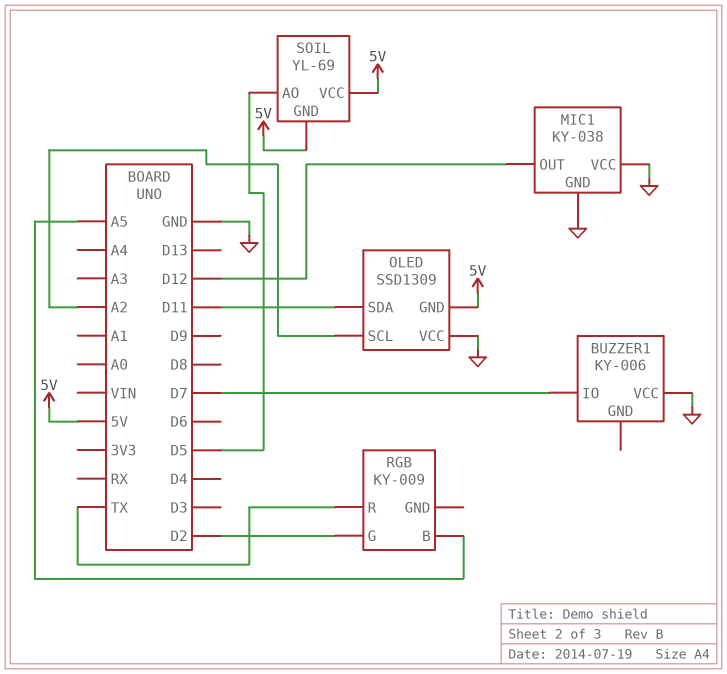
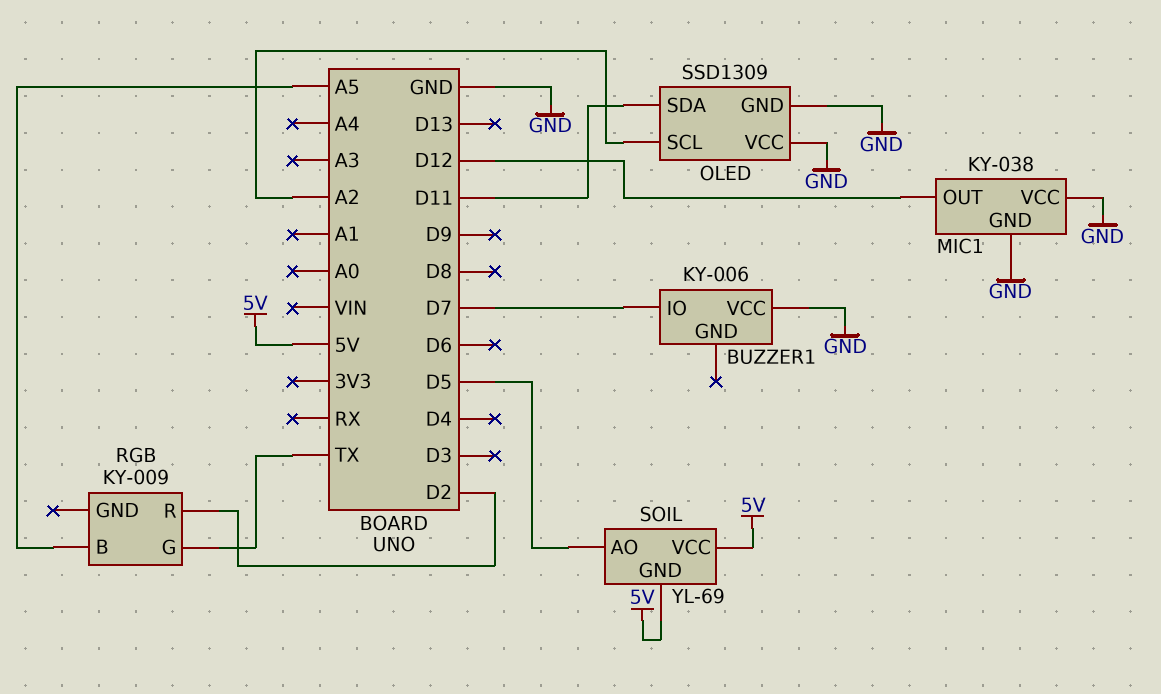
OLED pin GND: 5V -> GND
RGB pin G: D2 -> TX
RGB pin R: TX -> D2

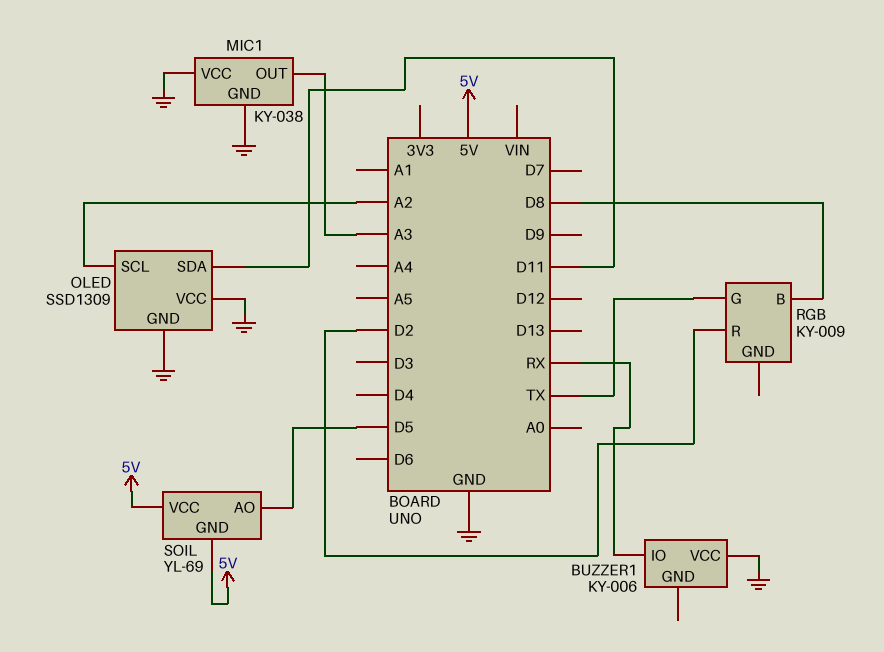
BUZZER1 pin IO: D7 -> RX
MIC1 pin OUT: D12 -> A3
RGB pin B: A5 -> D8

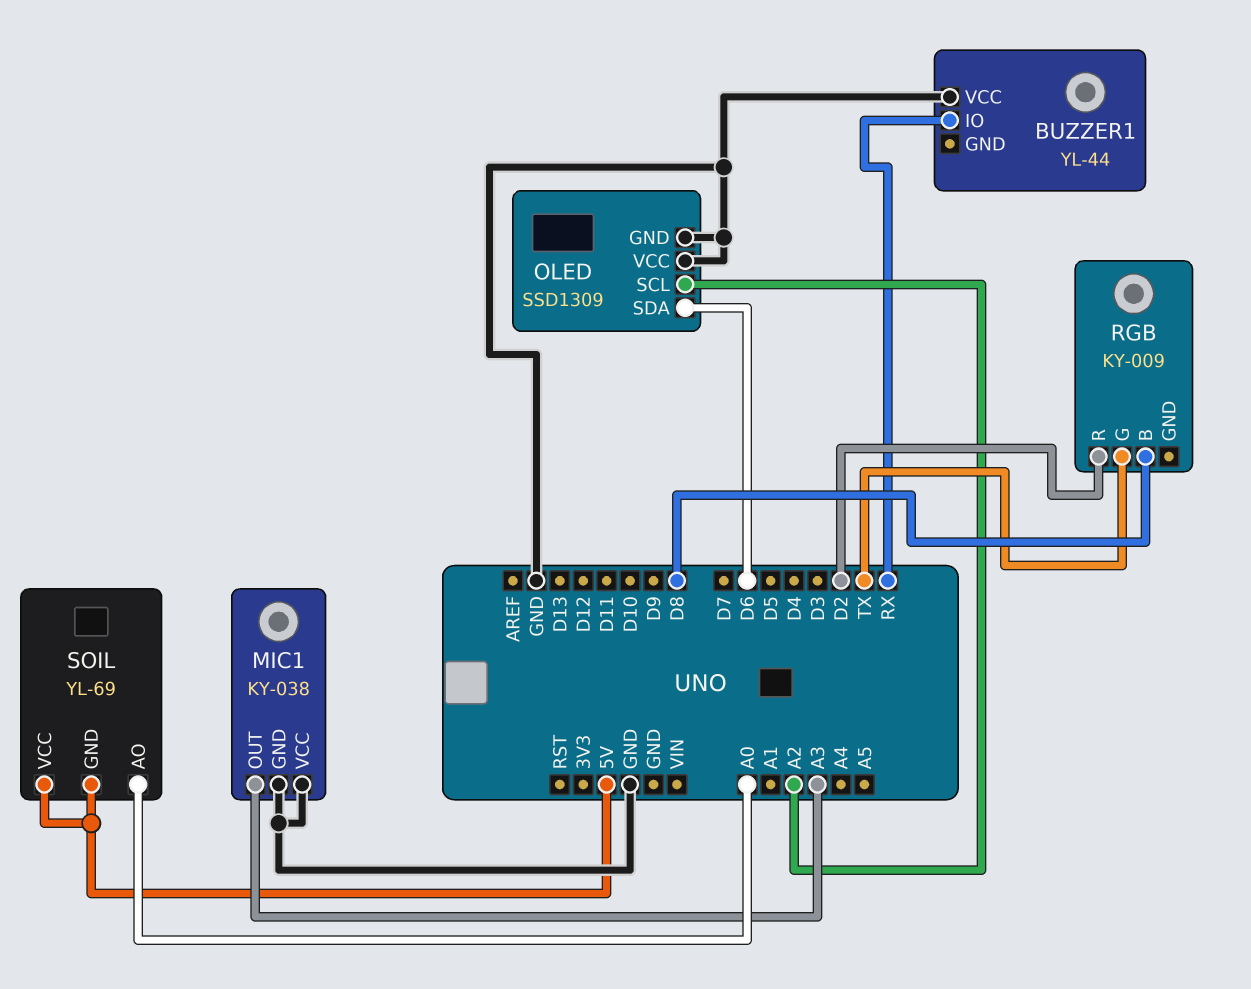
BUZZER1: KY-006 -> YL-44
OLED pin SDA: D11 -> D6
SOIL pin AO: D5 -> A0

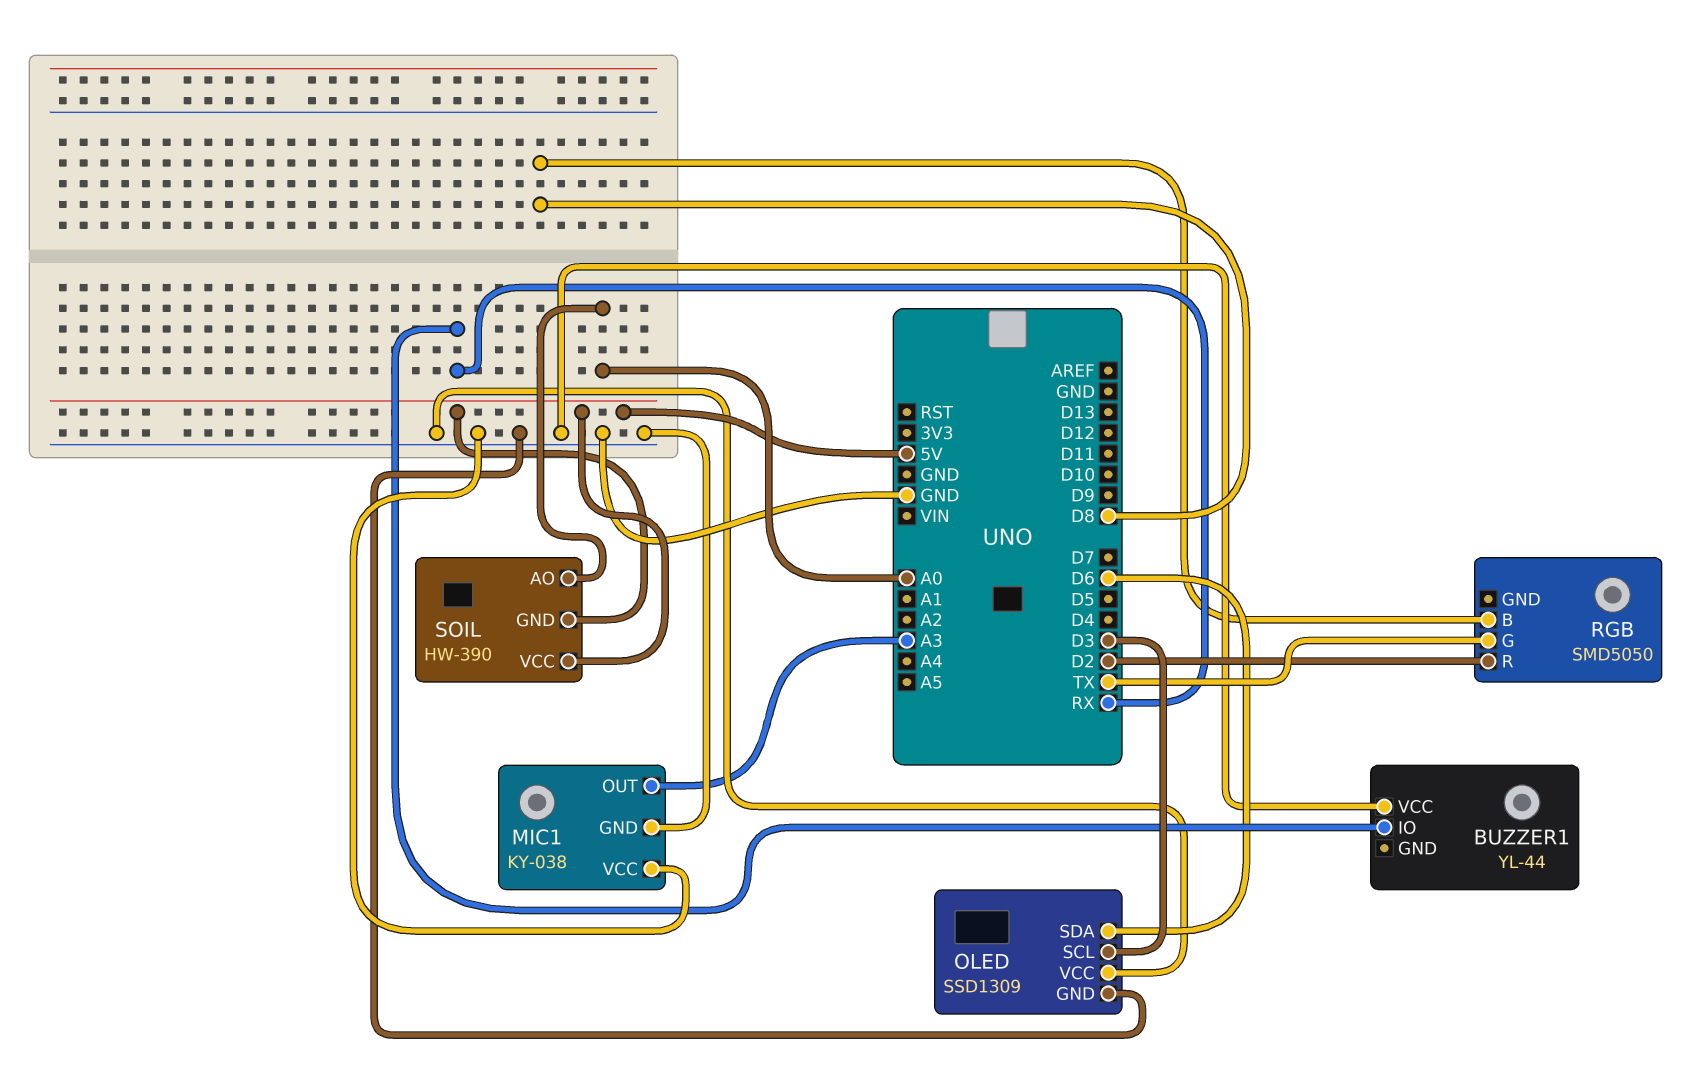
OLED pin SCL: A2 -> D3
RGB: KY-009 -> SMD5050
SOIL: YL-69 -> HW-390

